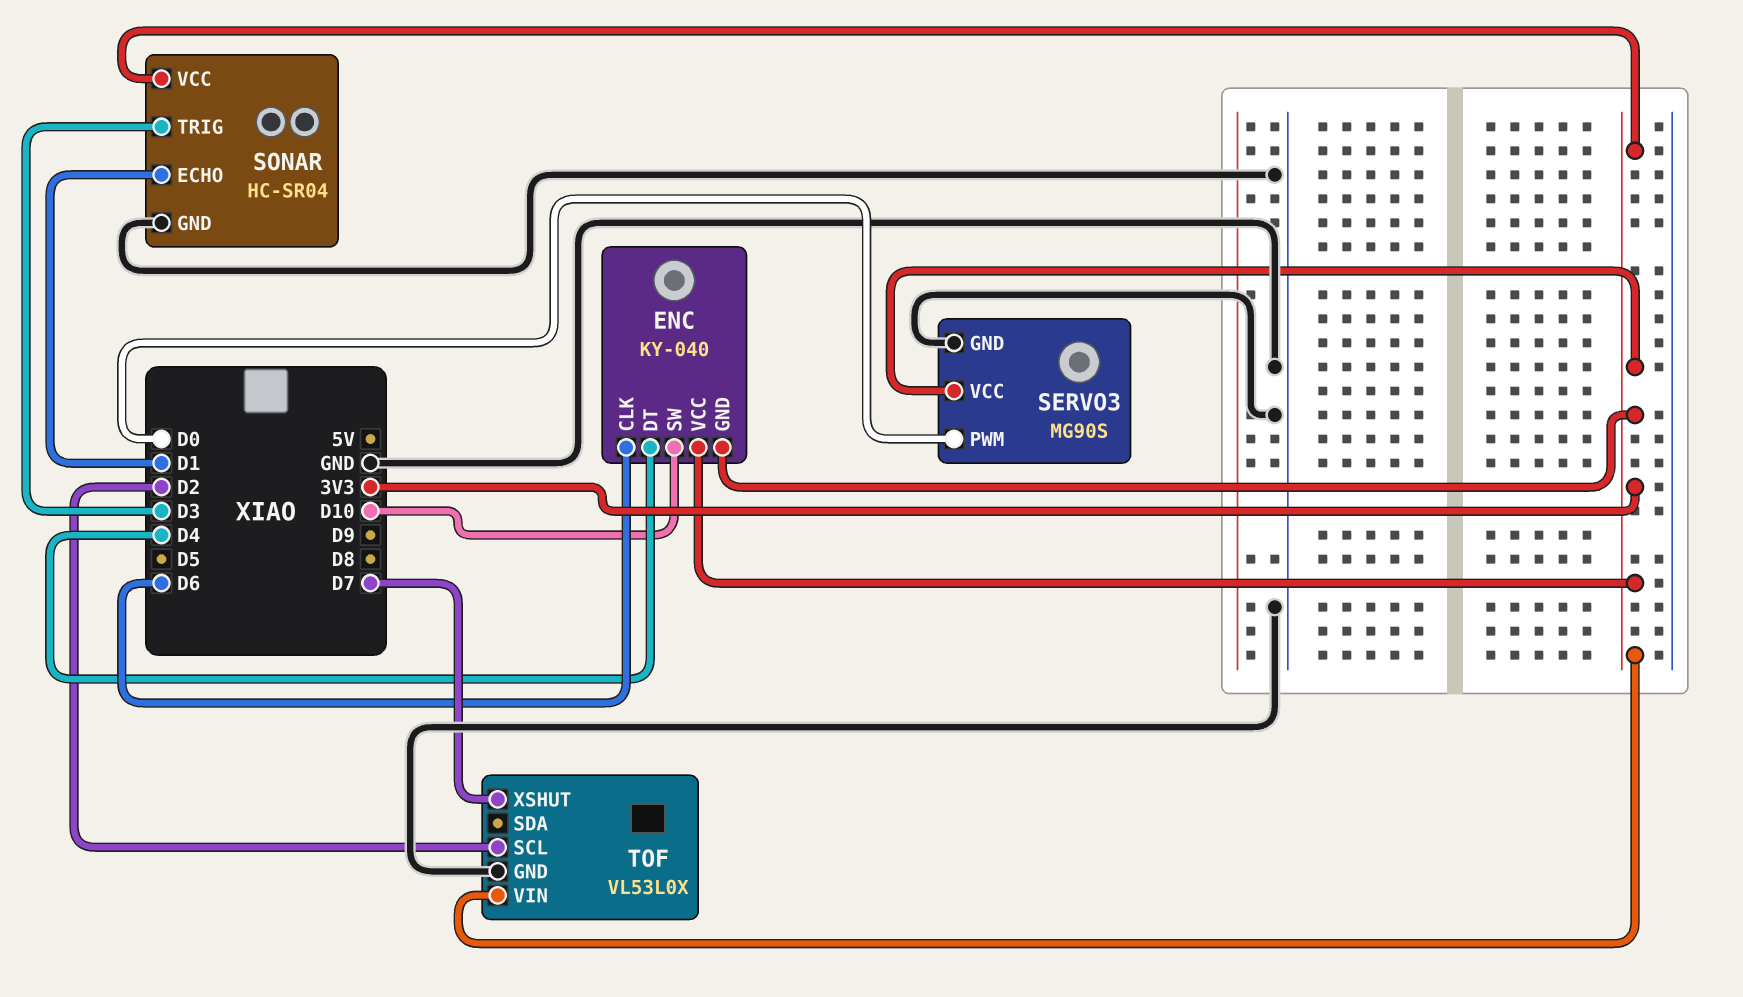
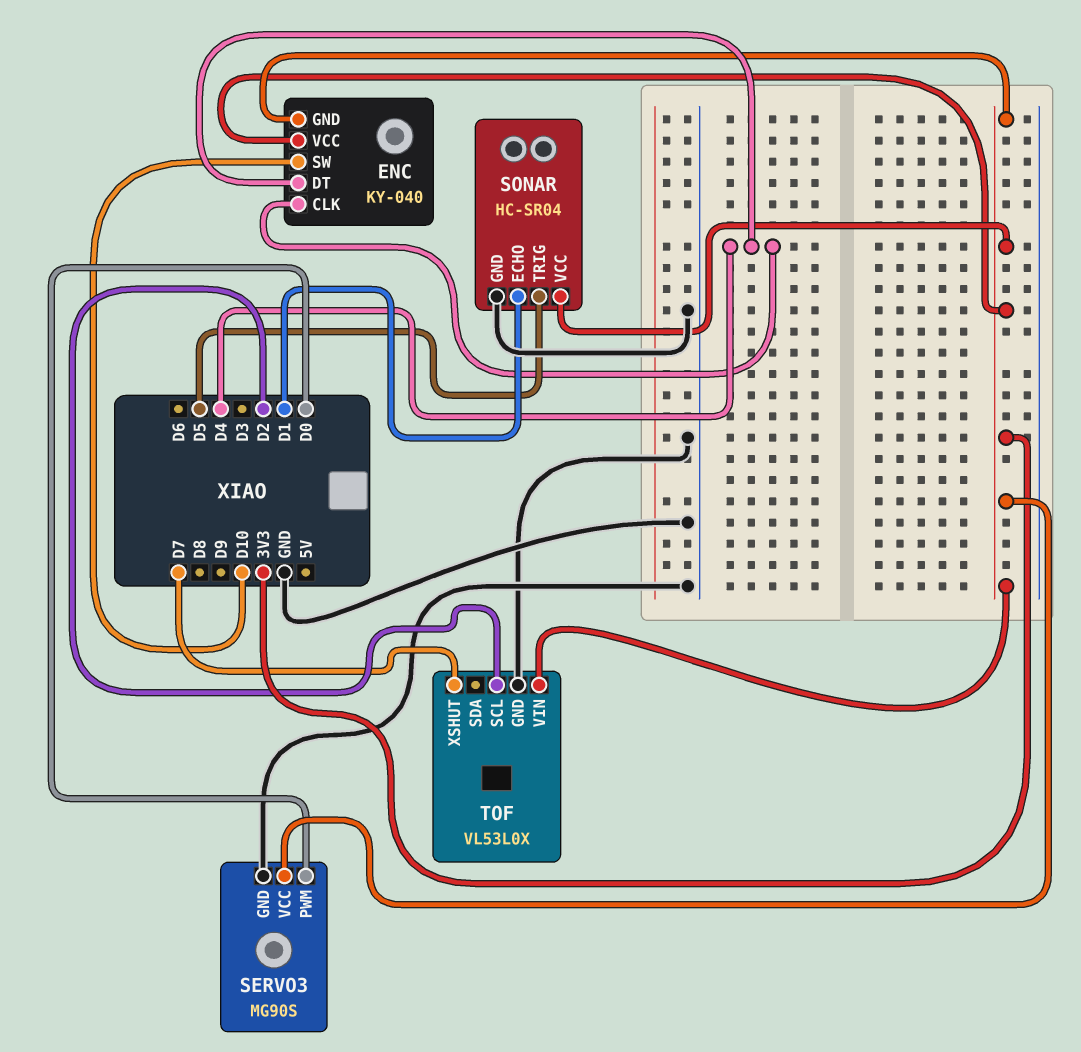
ENC pin CLK: D6 -> D4
SONAR pin TRIG: D3 -> D5

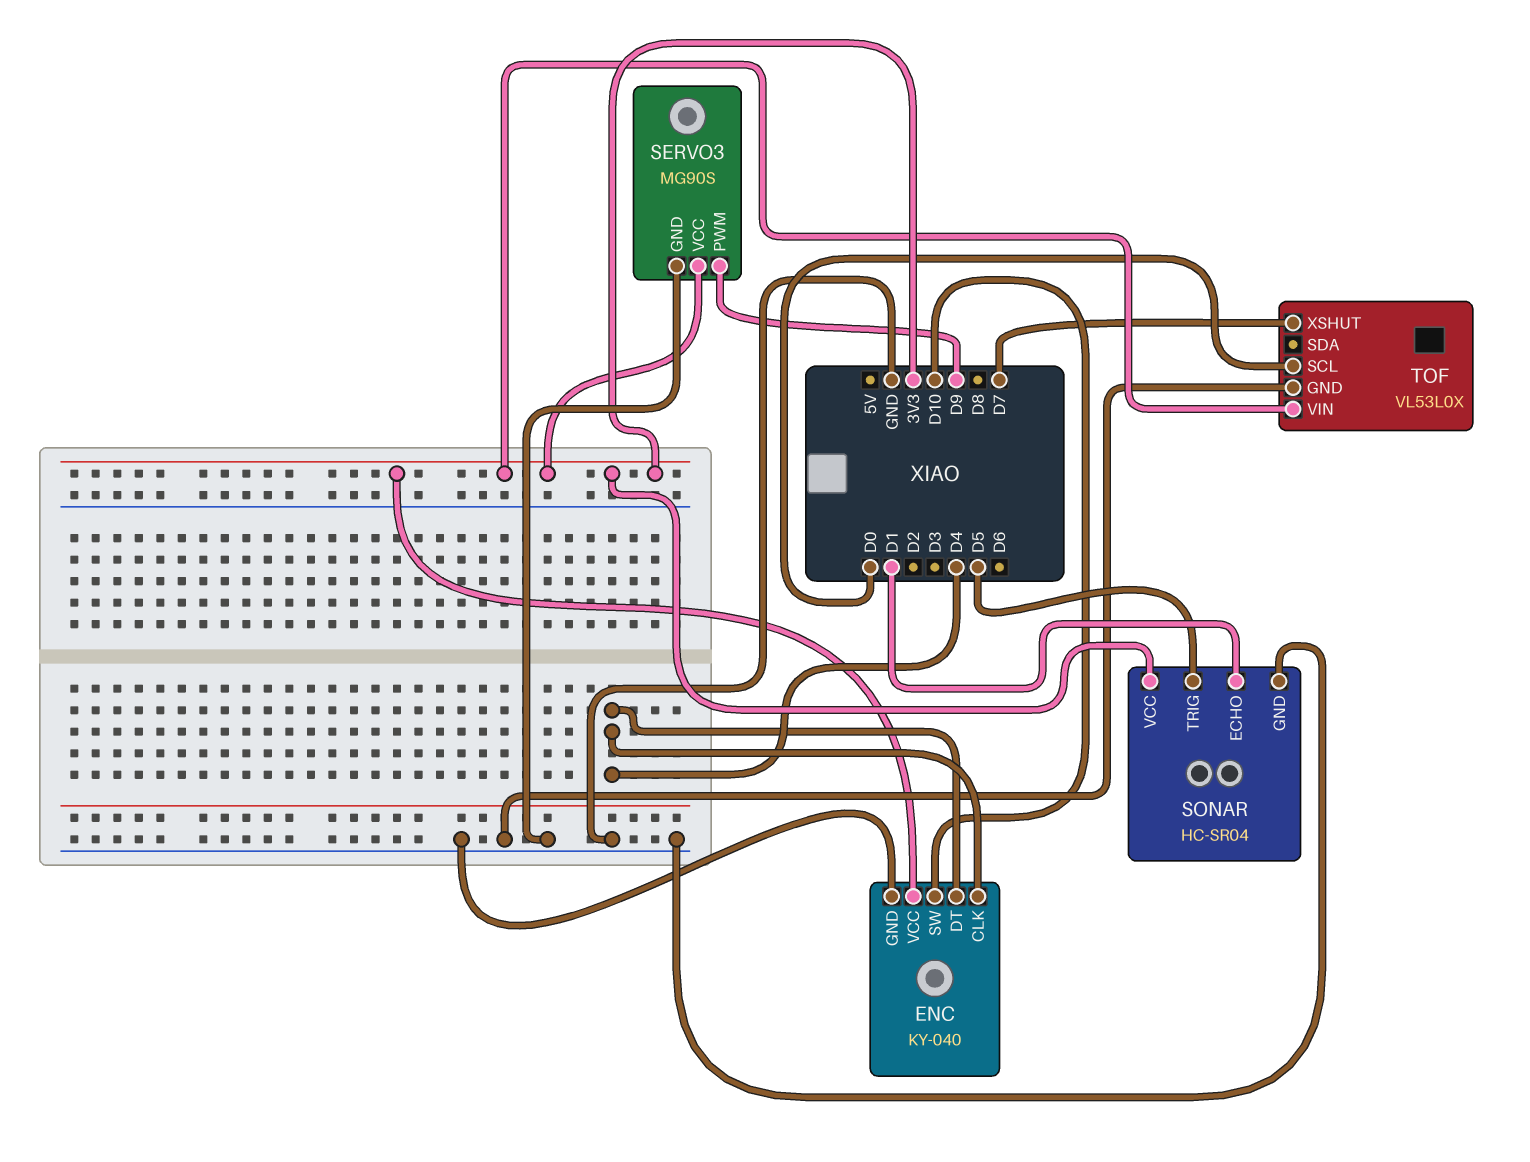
ENC pin GND: 3V3 -> GND
SERVO3 pin PWM: D0 -> D9
TOF pin SCL: D2 -> D0

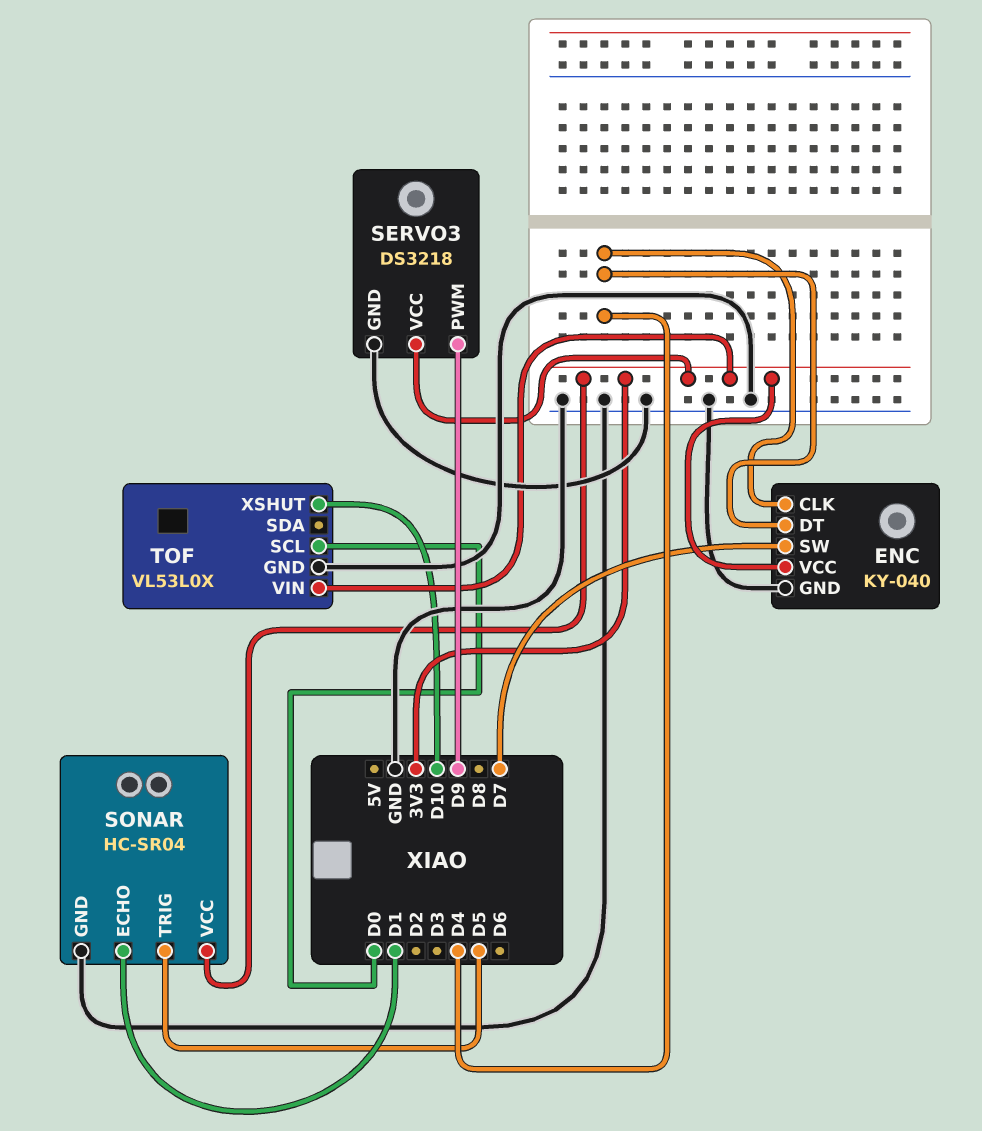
ENC pin SW: D10 -> D7
SERVO3: MG90S -> DS3218
TOF pin XSHUT: D7 -> D10

